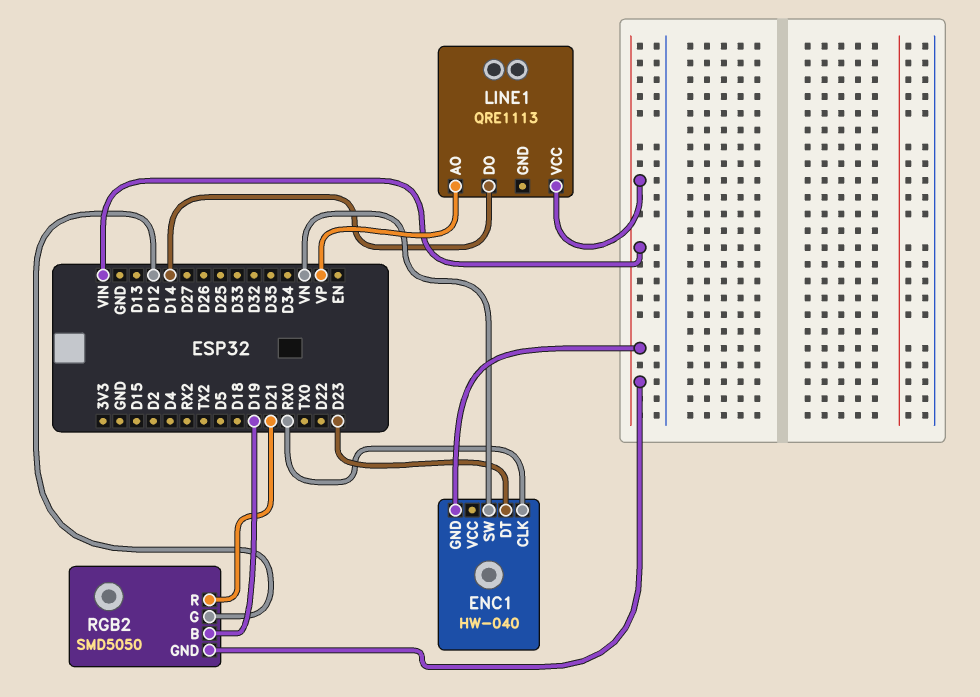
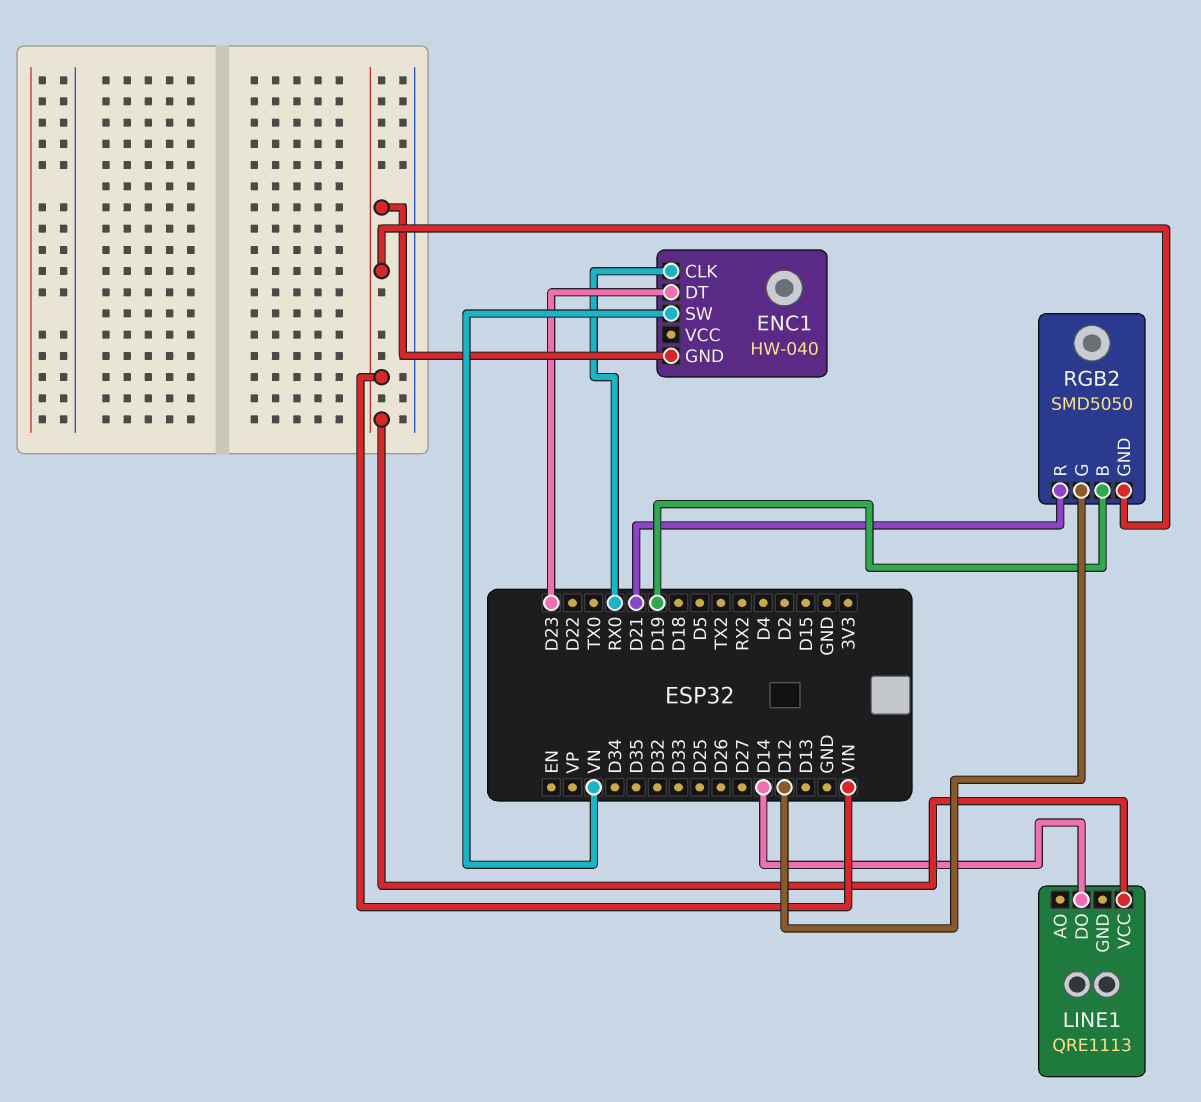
LINE1 pin AO: VP -> none

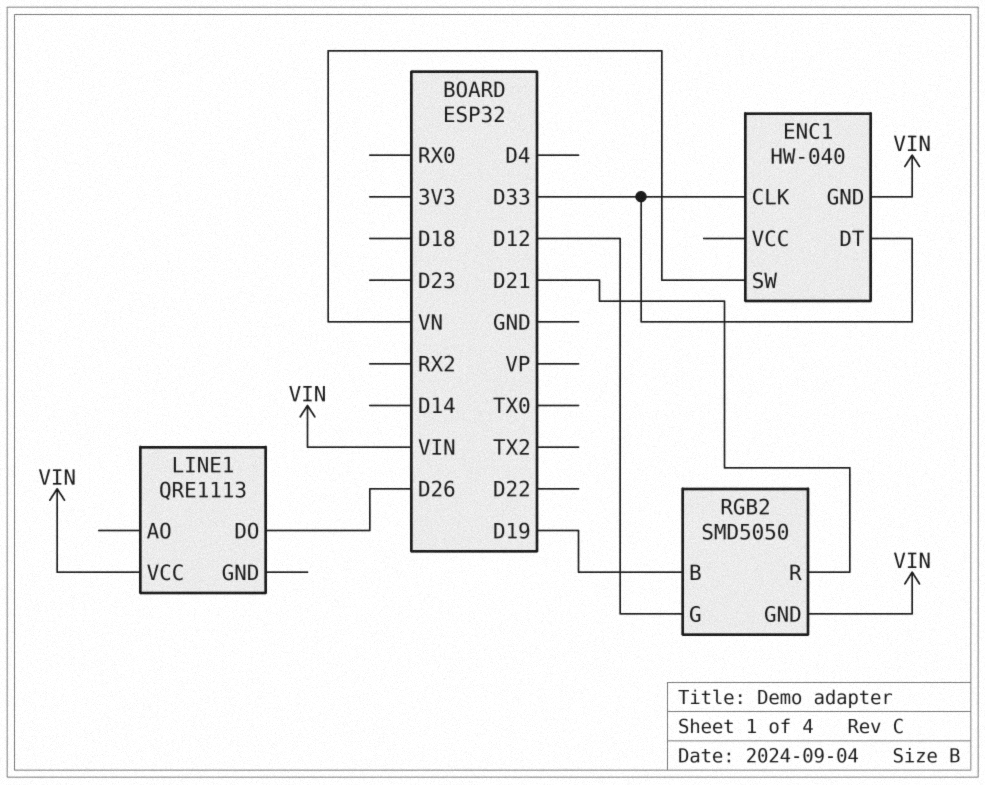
ENC1 pin CLK: RX0 -> D33
ENC1 pin DT: D23 -> D33
LINE1 pin DO: D14 -> D26

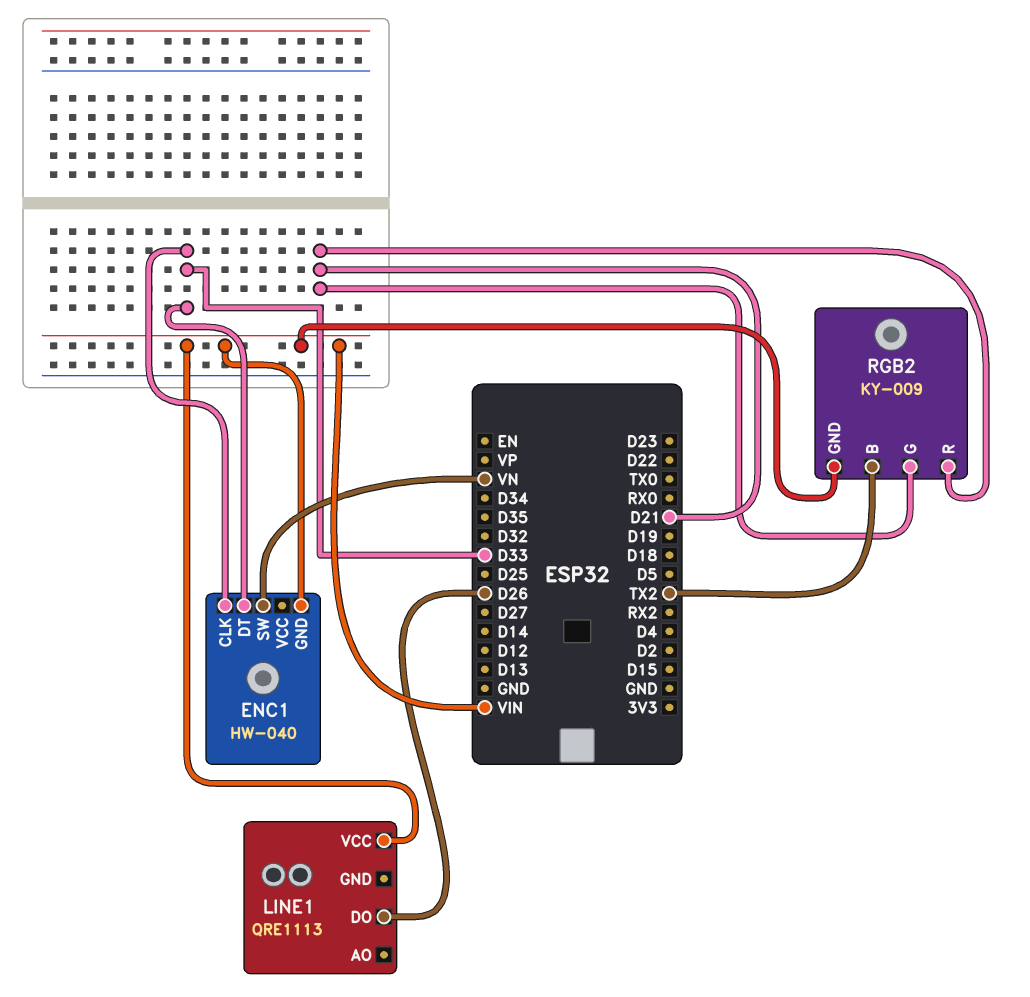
RGB2: SMD5050 -> KY-009
RGB2 pin B: D19 -> TX2
RGB2 pin G: D12 -> D21

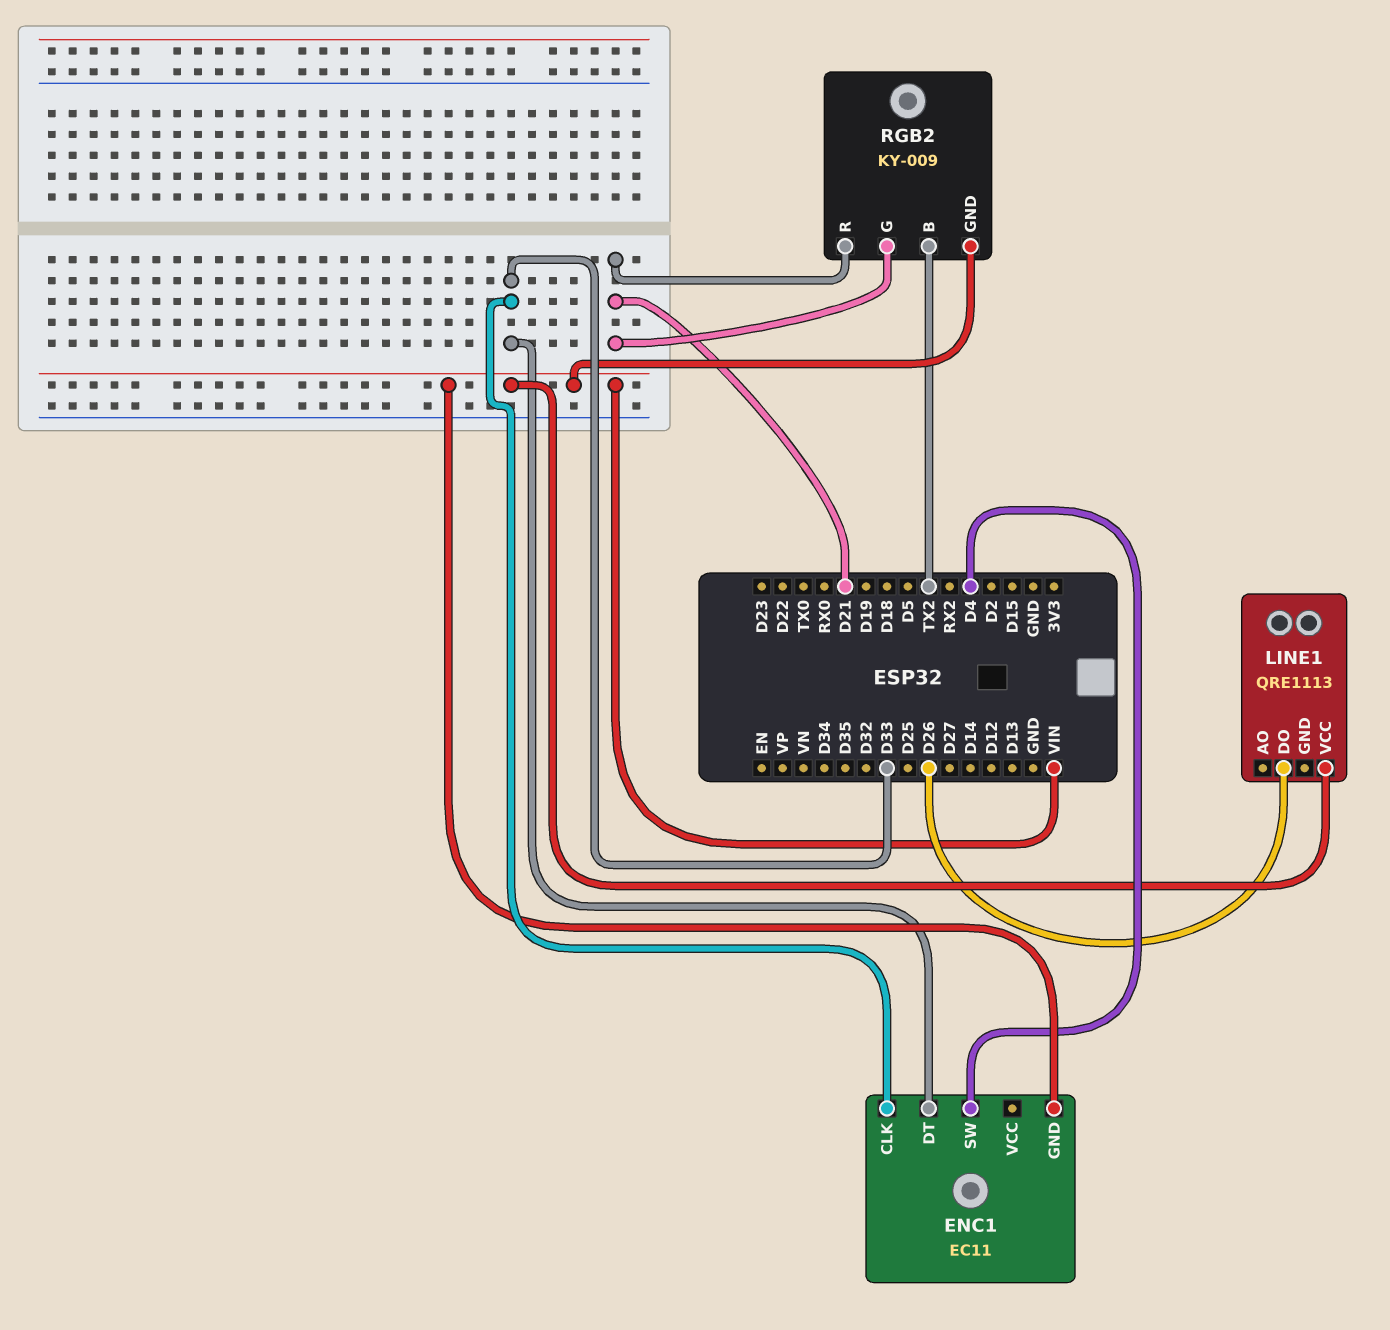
ENC1: HW-040 -> EC11
ENC1 pin SW: VN -> D4

